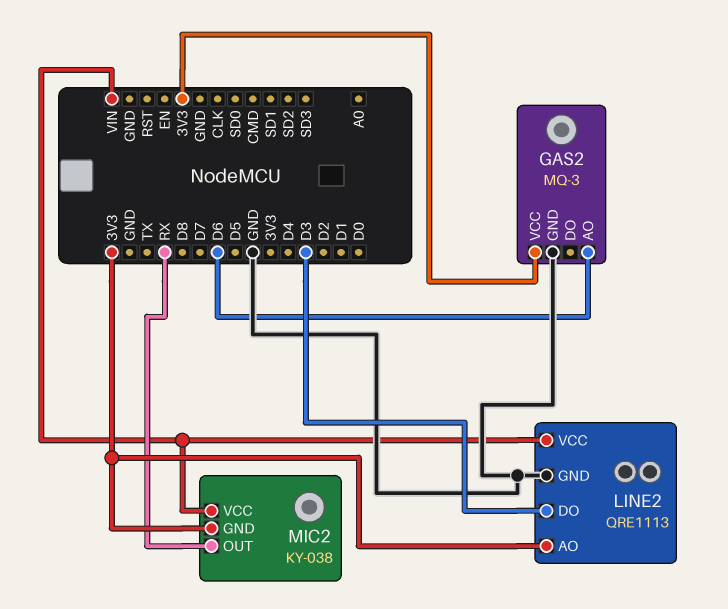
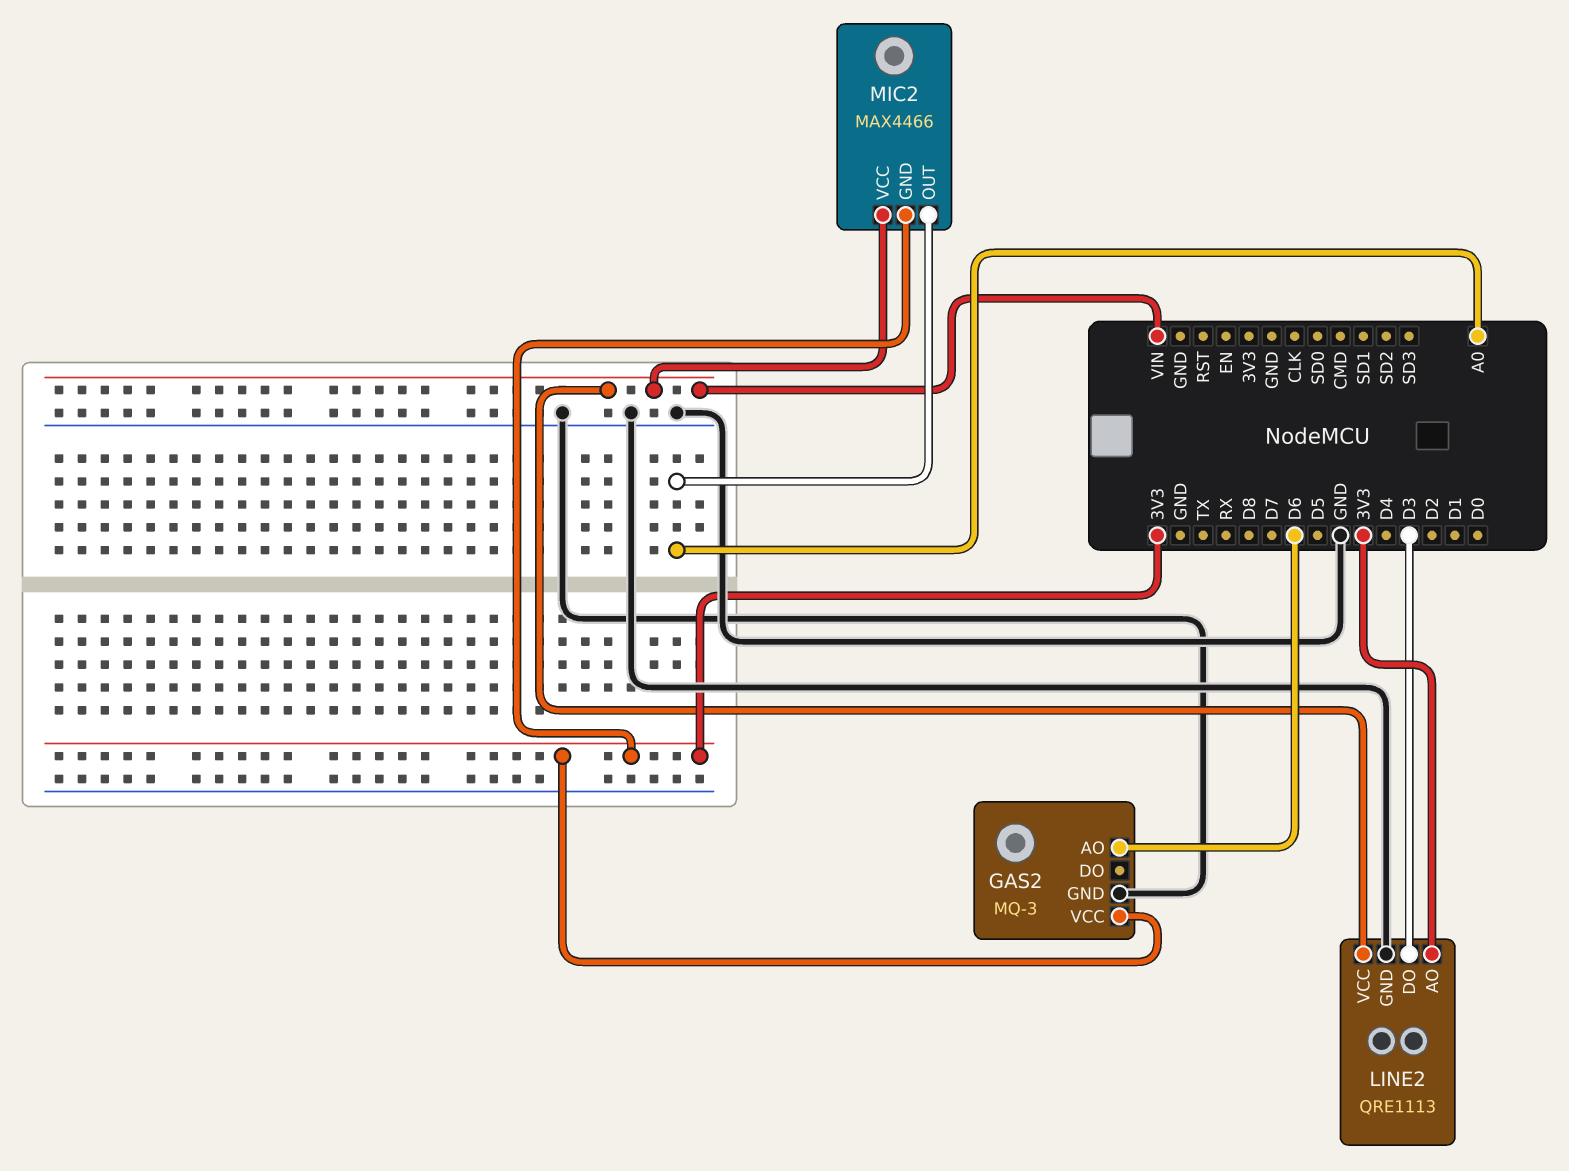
MIC2: KY-038 -> MAX4466
MIC2 pin OUT: RX -> A0

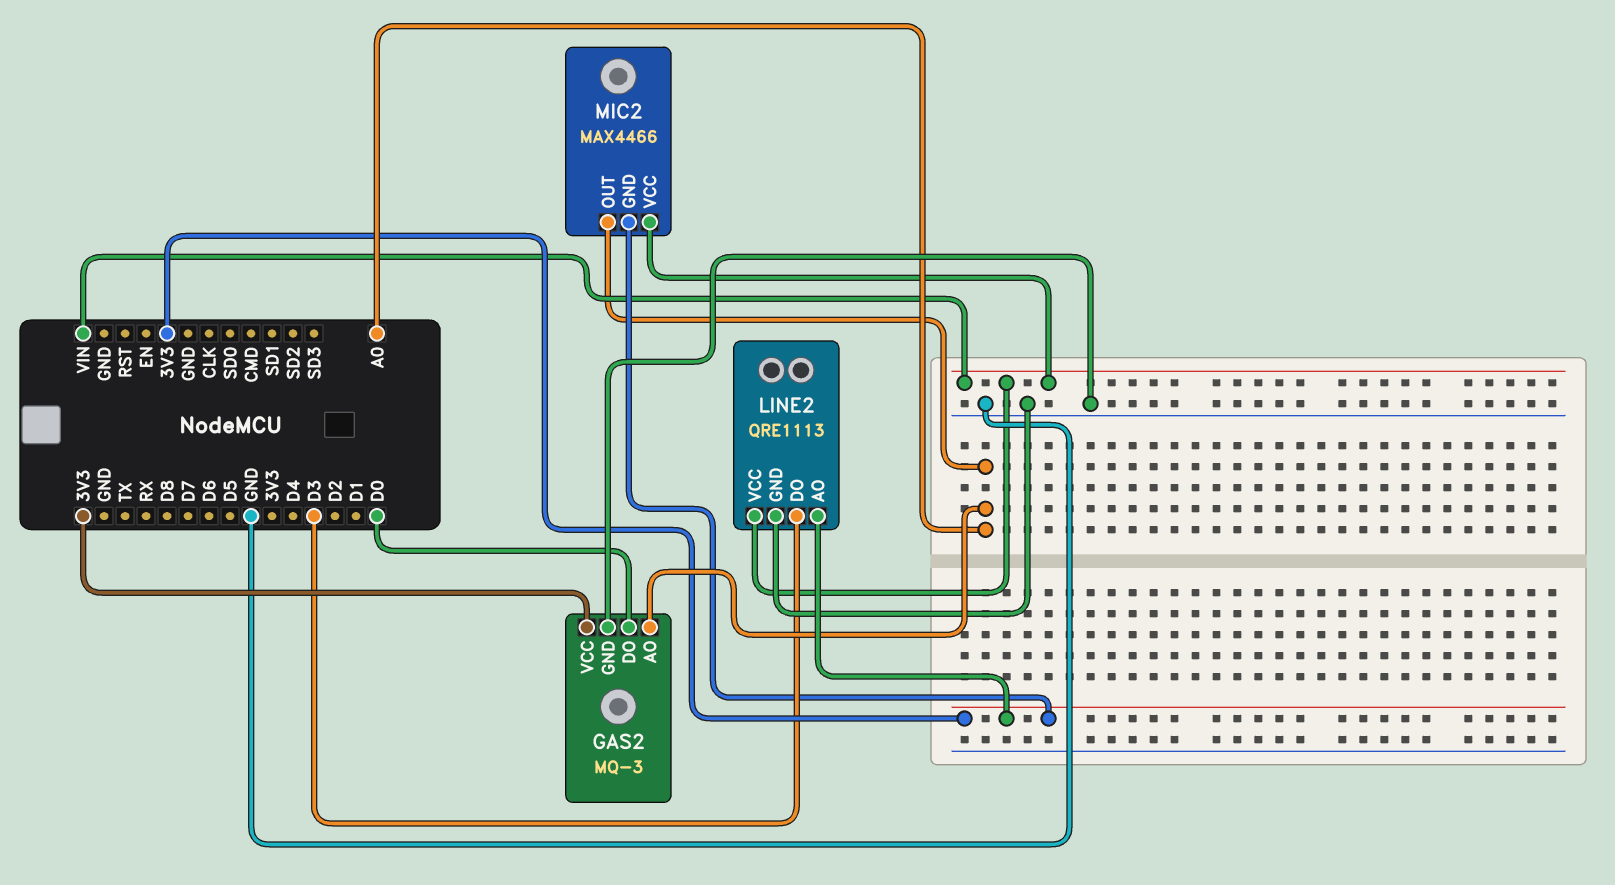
GAS2 pin AO: D6 -> A0
GAS2 pin DO: none -> D0

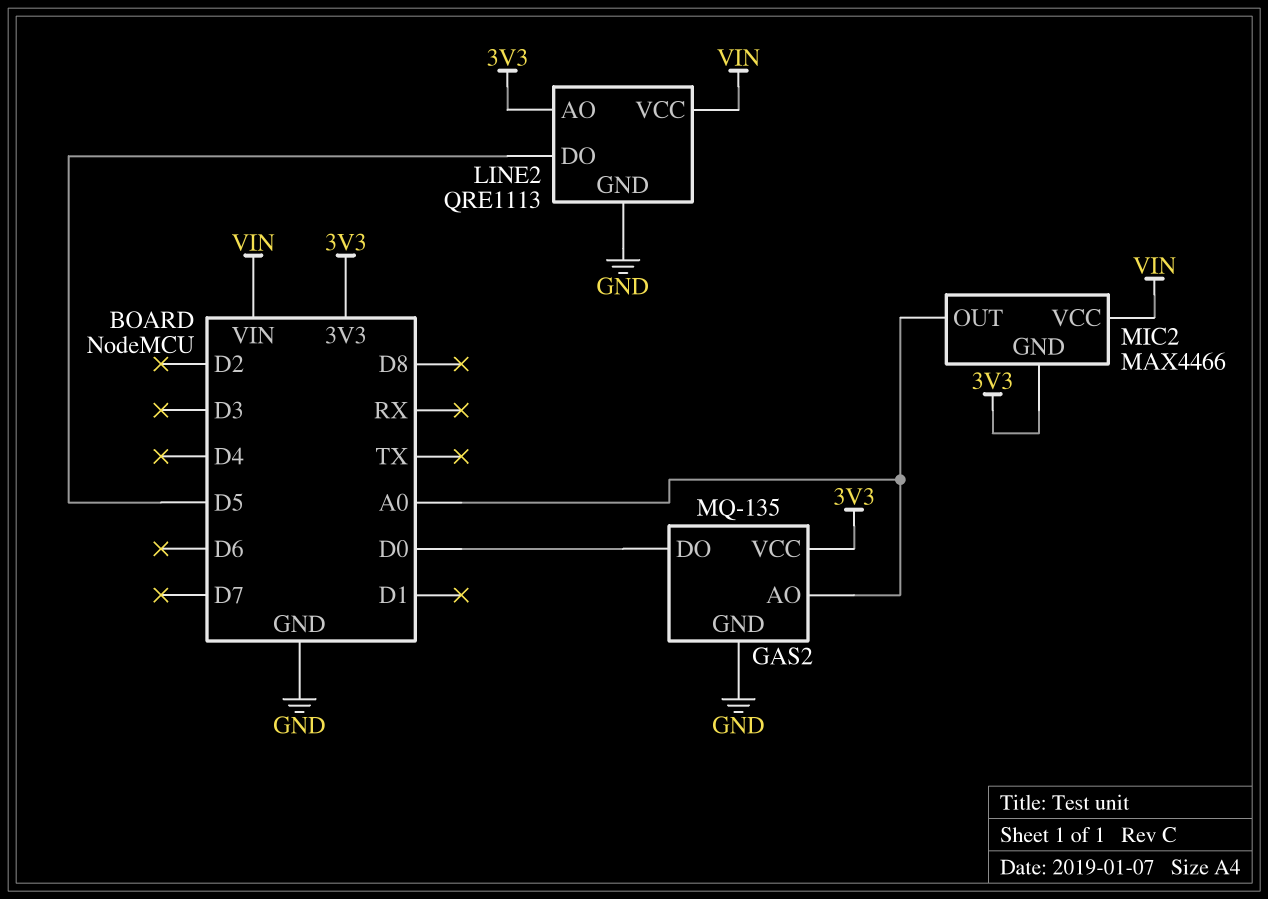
GAS2: MQ-3 -> MQ-135
LINE2 pin DO: D3 -> D5

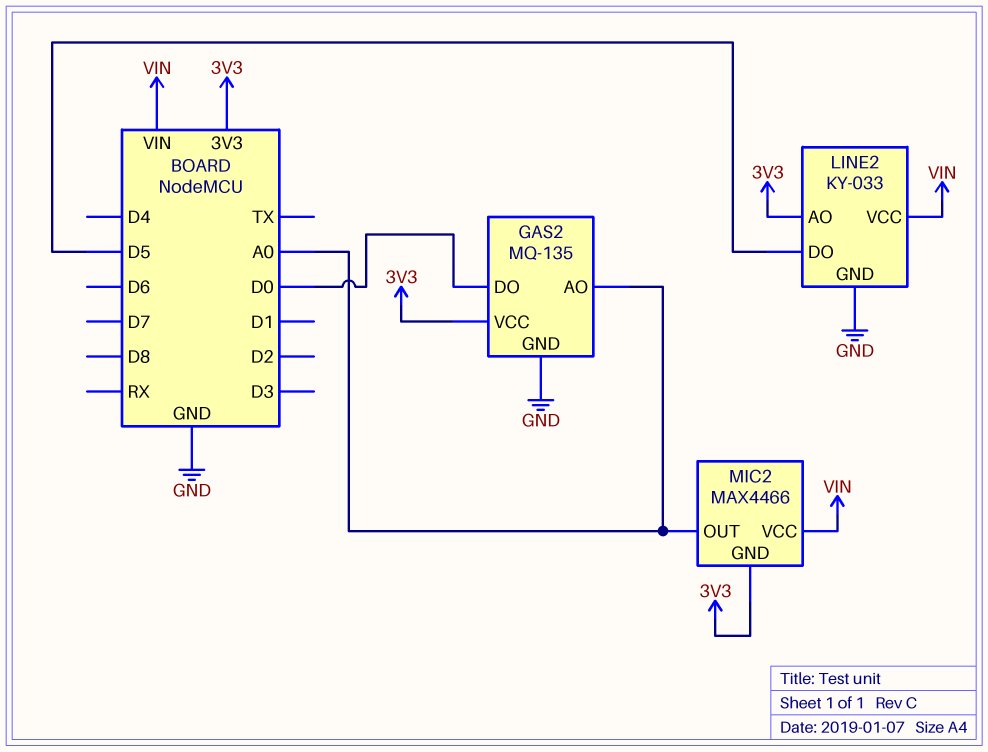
LINE2: QRE1113 -> KY-033

